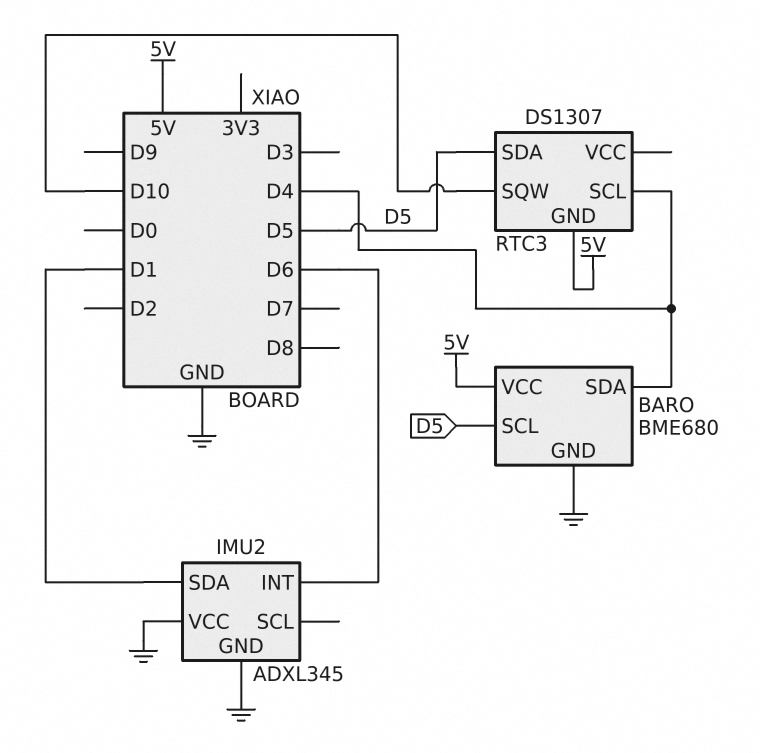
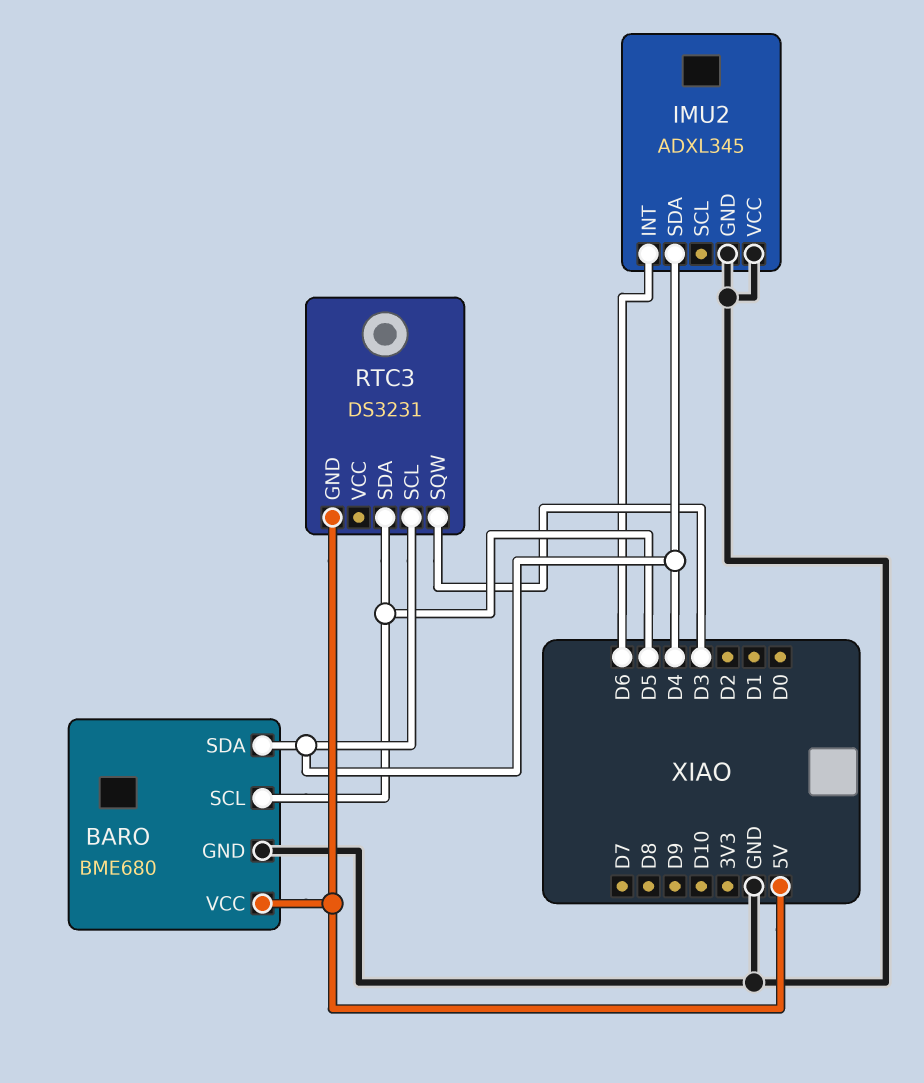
IMU2 pin SDA: D1 -> D4
RTC3: DS1307 -> DS3231
RTC3 pin SQW: D10 -> D3

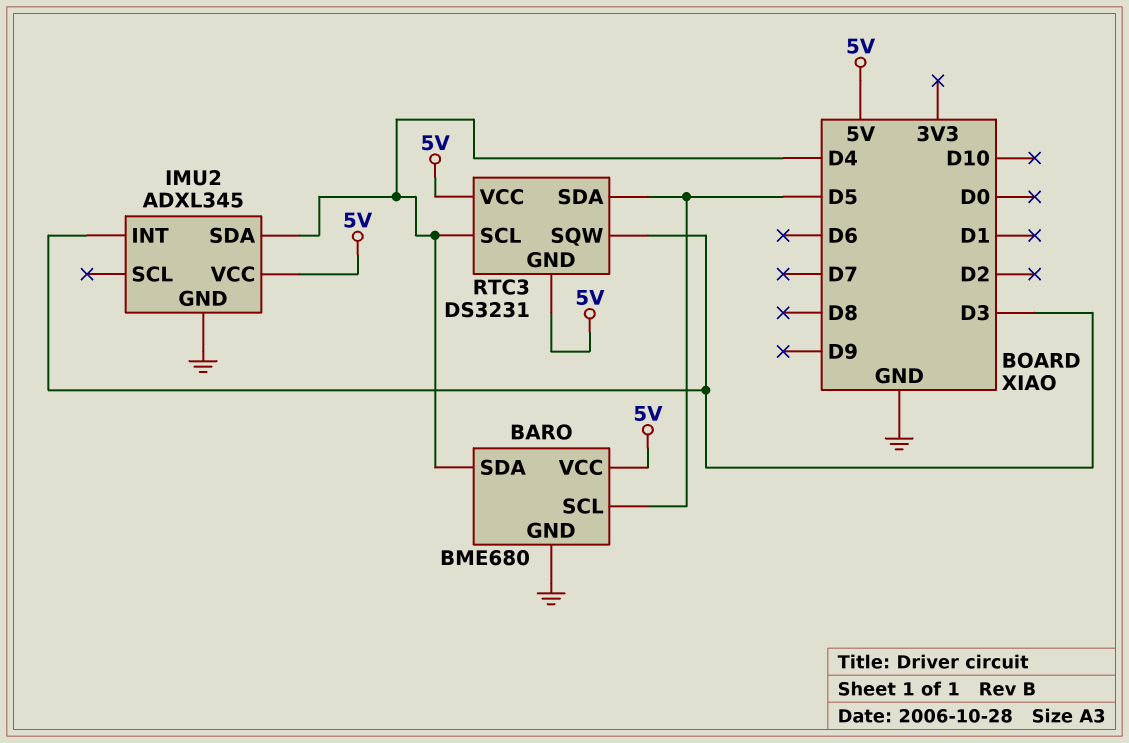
IMU2 pin INT: D6 -> D3
IMU2 pin VCC: GND -> 5V
RTC3 pin VCC: none -> 5V

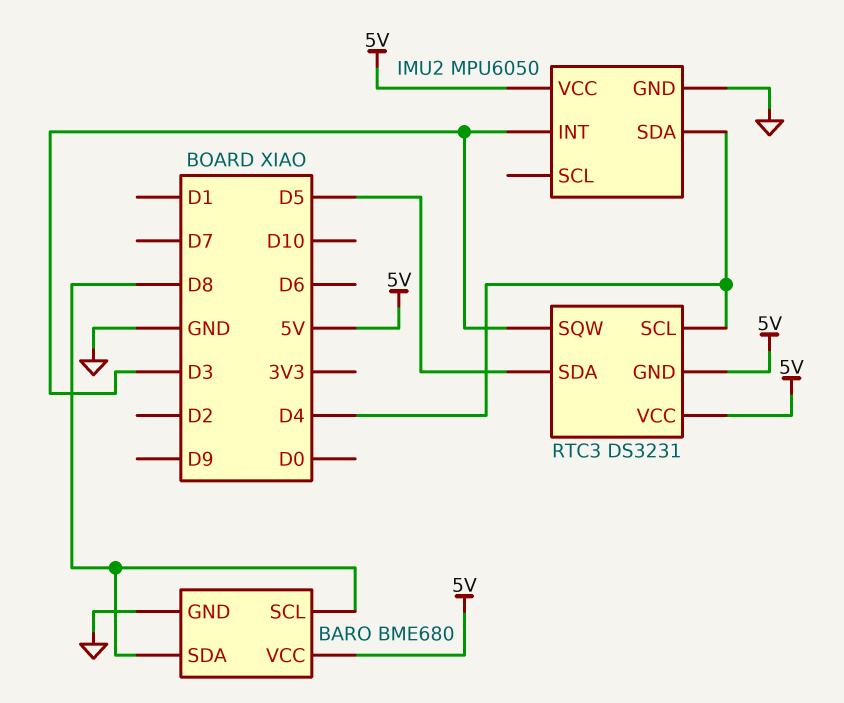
BARO pin SCL: D5 -> D8
BARO pin SDA: D4 -> D8
IMU2: ADXL345 -> MPU6050

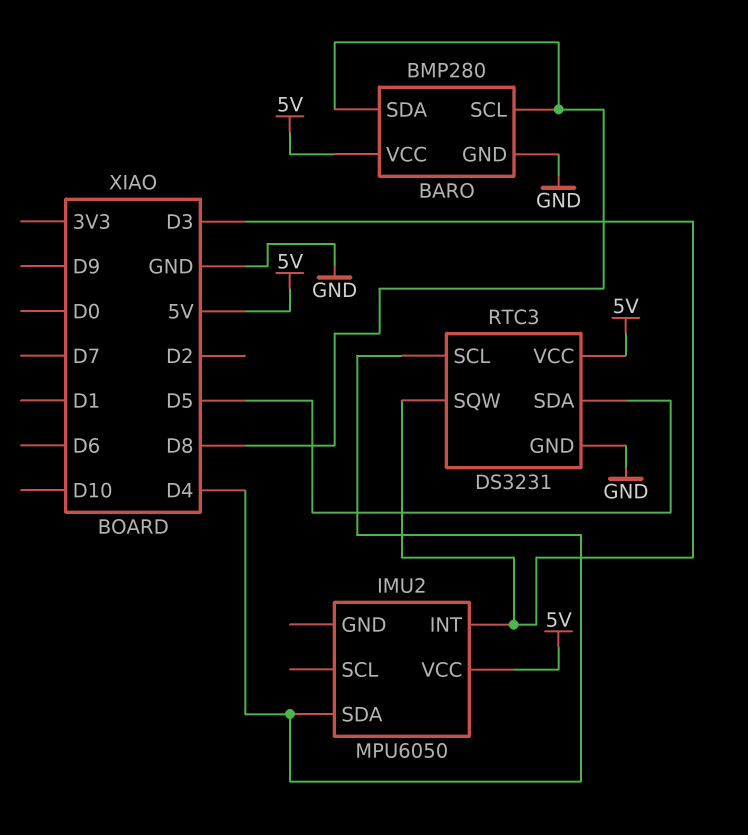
BARO: BME680 -> BMP280
IMU2 pin GND: GND -> none
RTC3 pin GND: 5V -> GND

